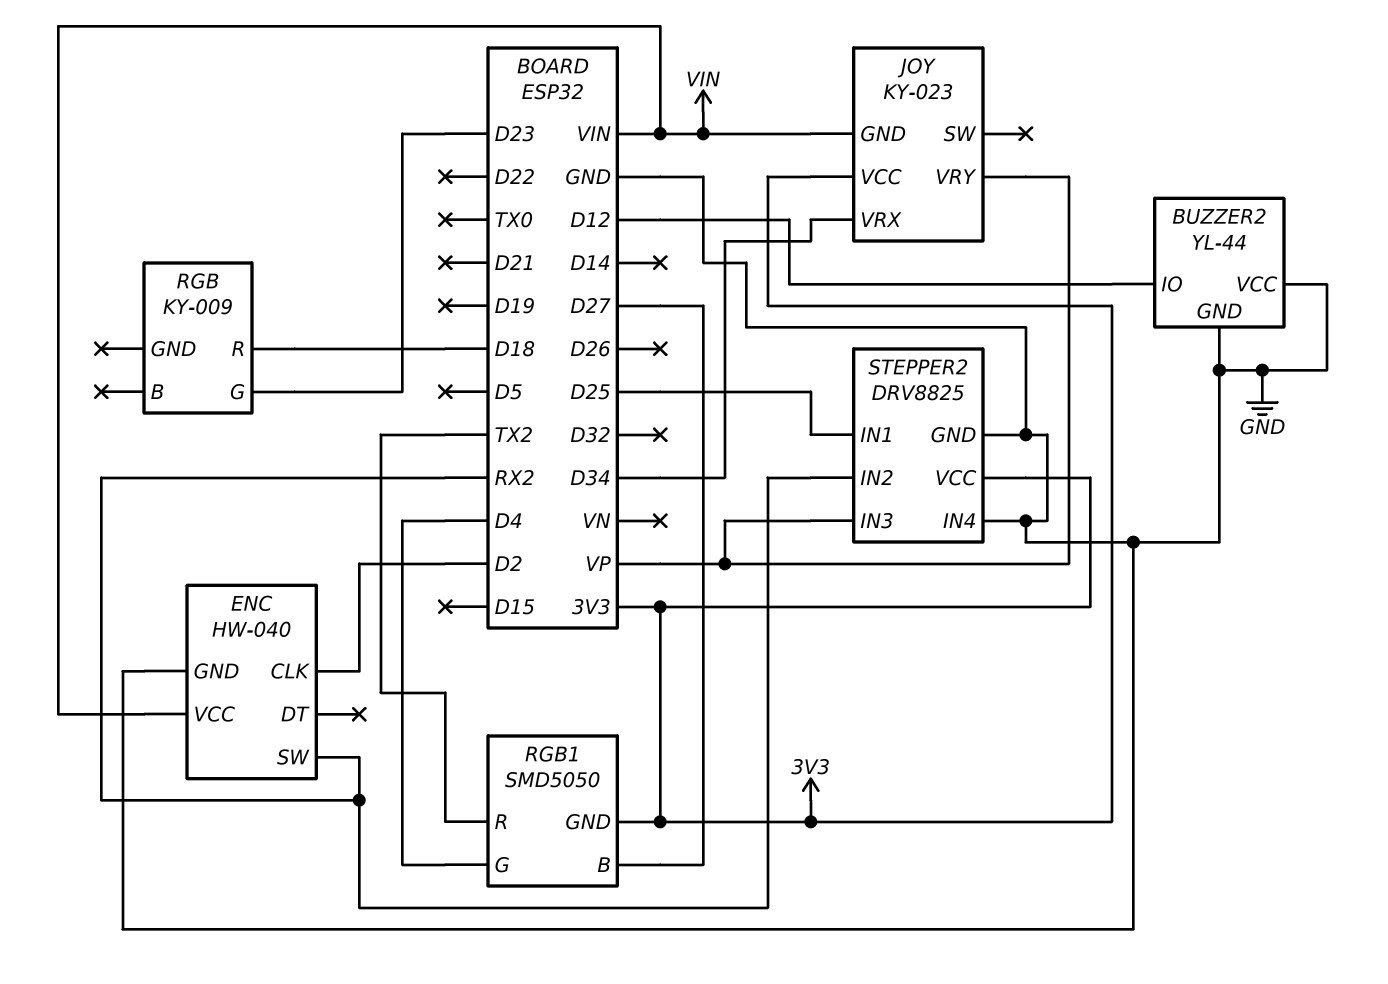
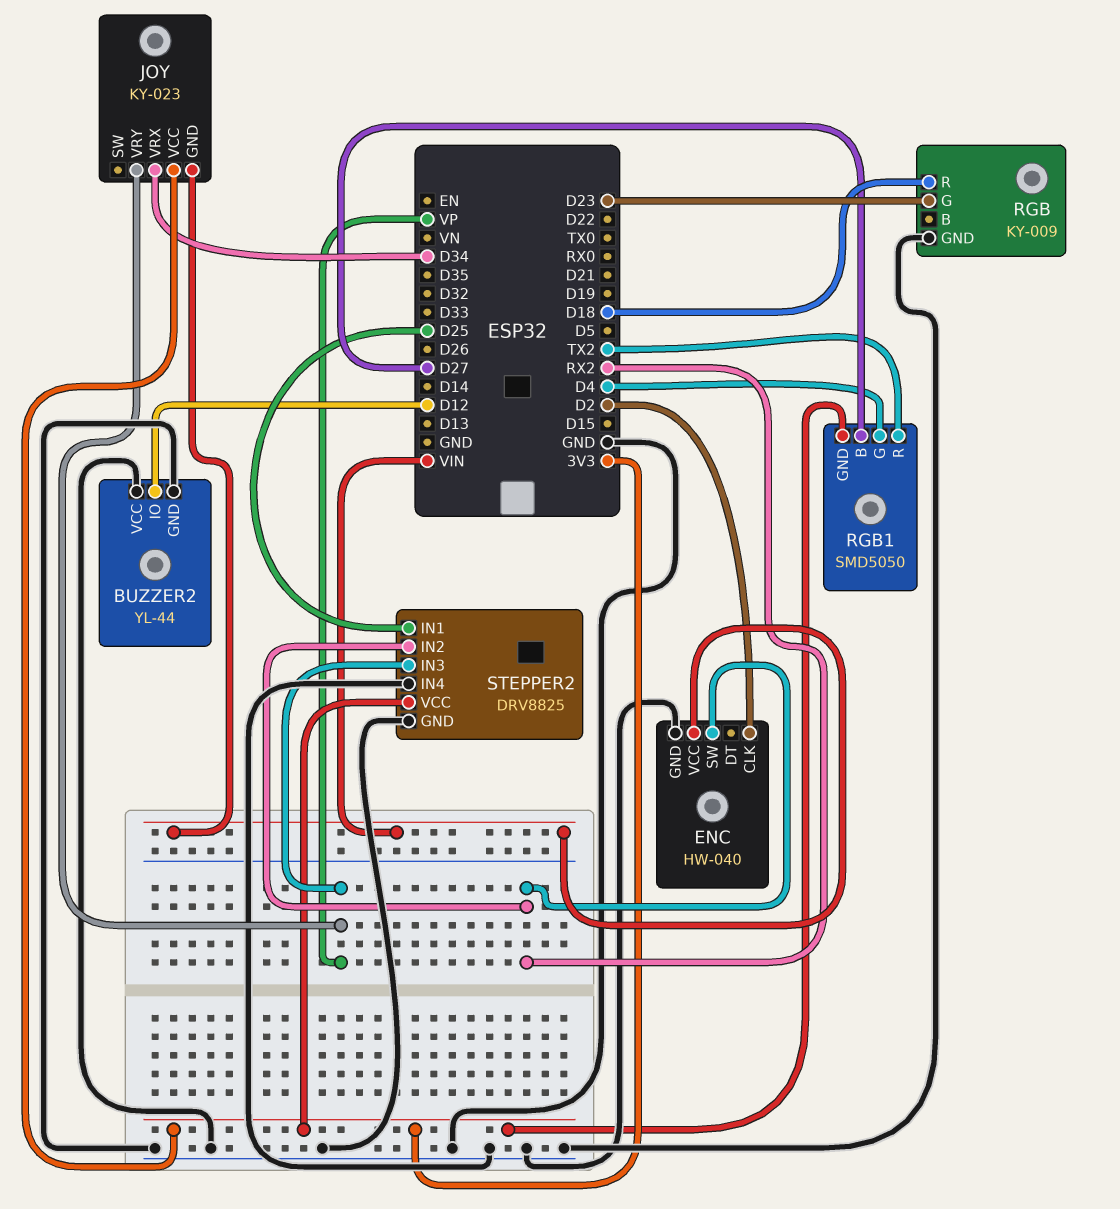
RGB pin GND: none -> GND

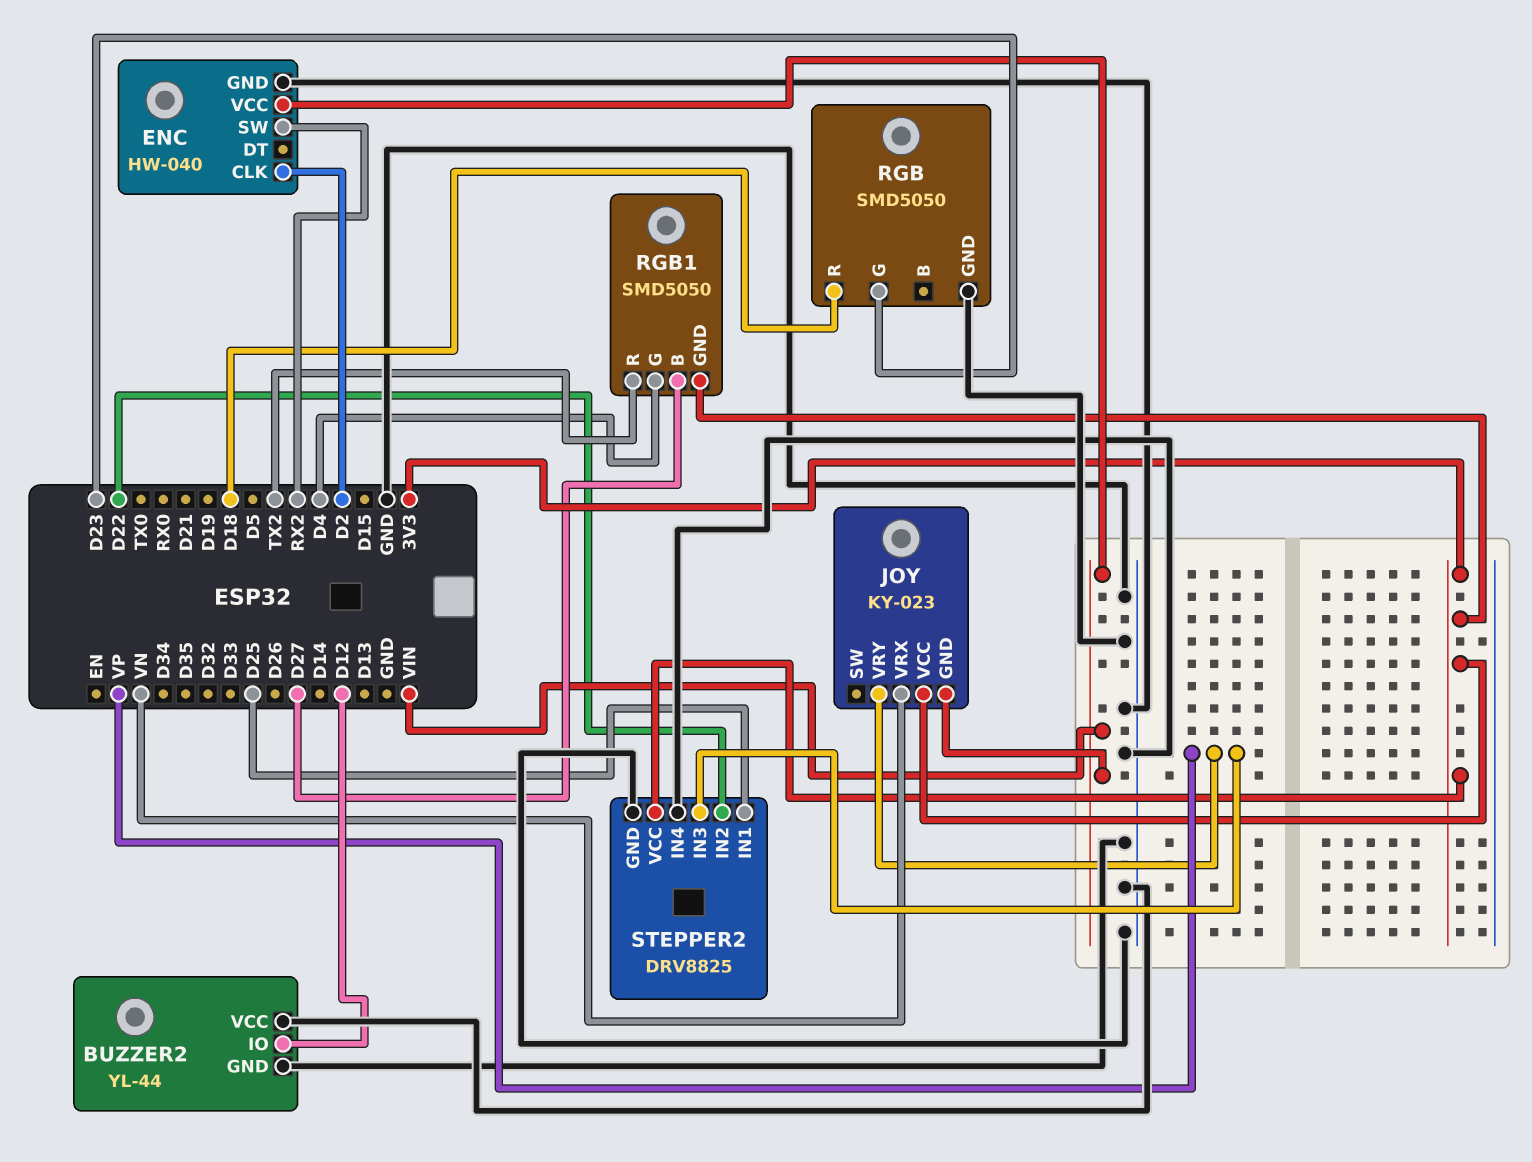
JOY pin VRX: D34 -> VN
RGB: KY-009 -> SMD5050
STEPPER2 pin IN2: RX2 -> D22

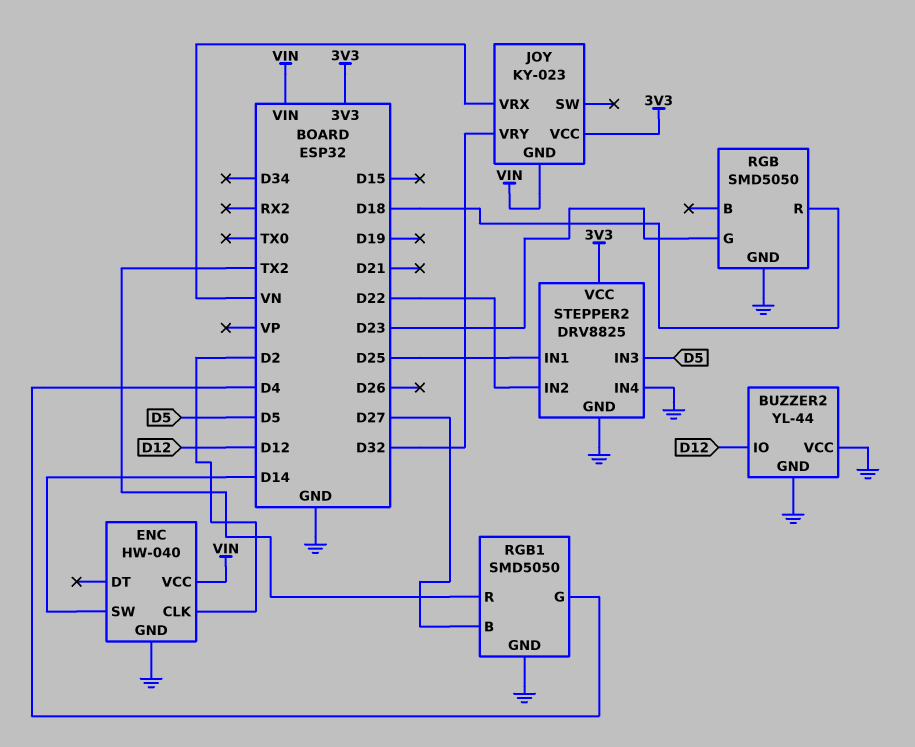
ENC pin SW: RX2 -> D14
JOY pin VRY: VP -> D32
RGB1 pin GND: 3V3 -> GND
STEPPER2 pin IN3: VP -> D5

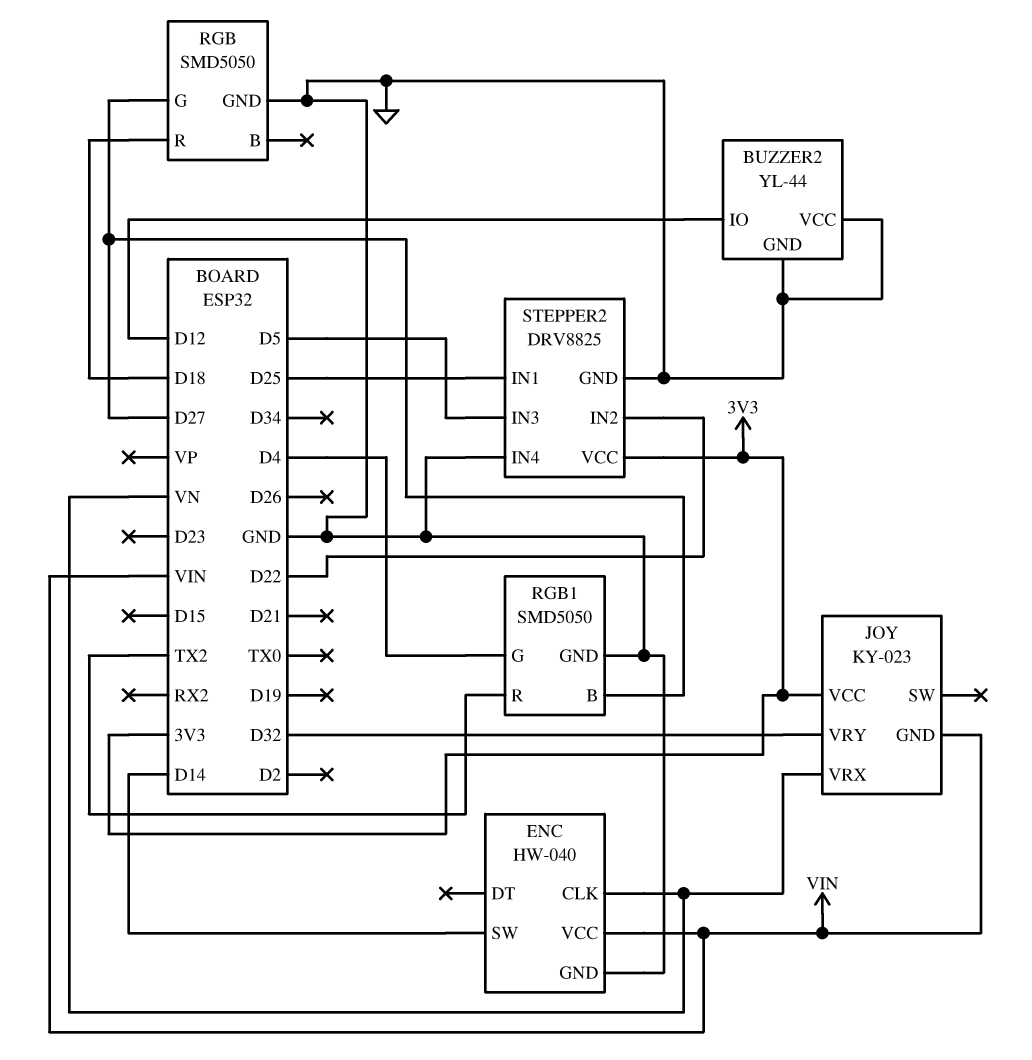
ENC pin CLK: D2 -> VN
RGB pin G: D23 -> D27

